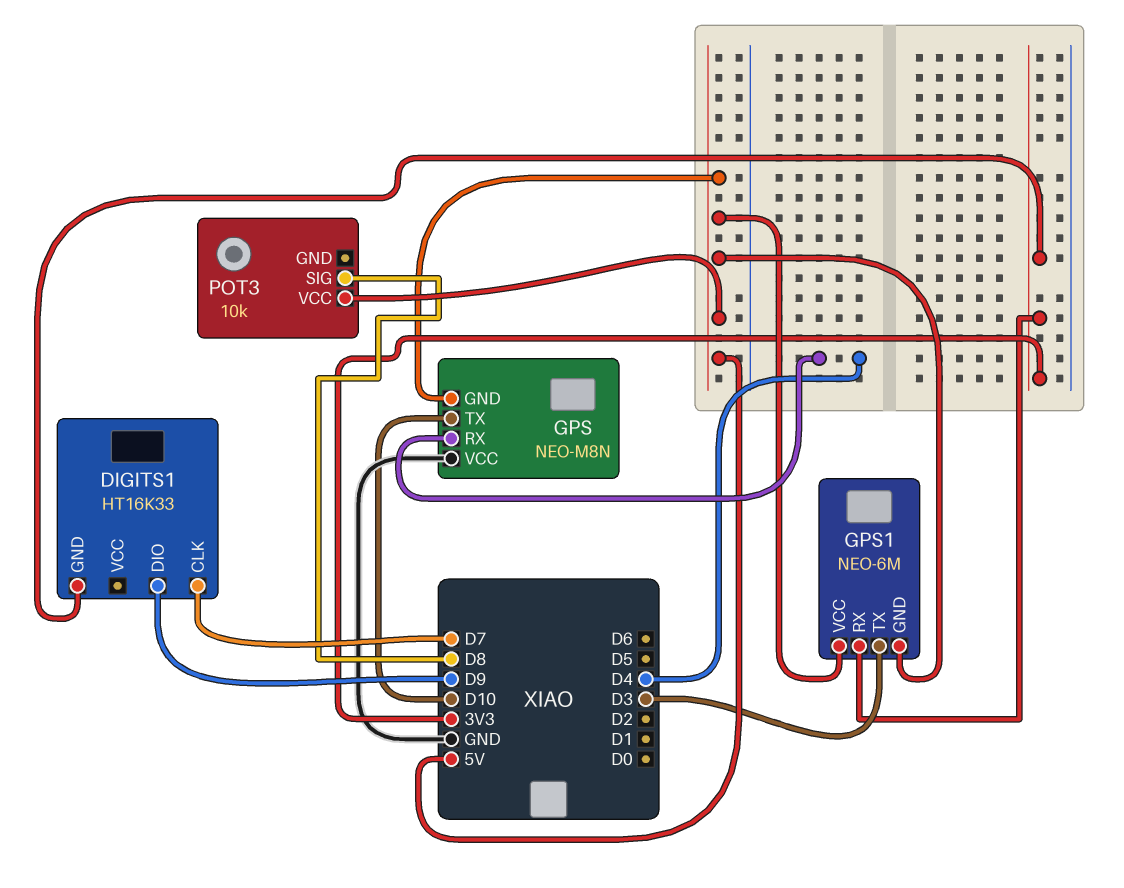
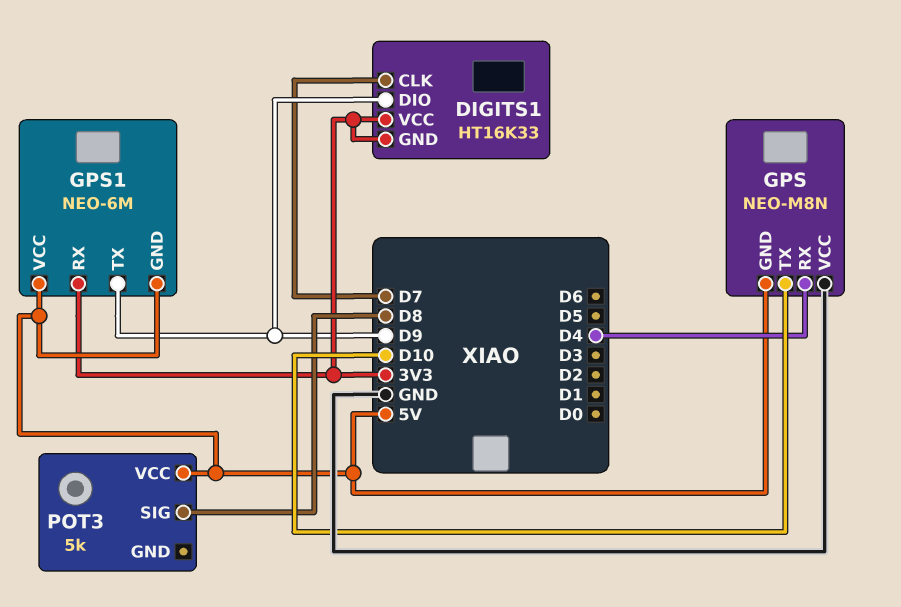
DIGITS1 pin VCC: none -> 3V3
GPS1 pin TX: D3 -> D9
POT3: 10k -> 5k

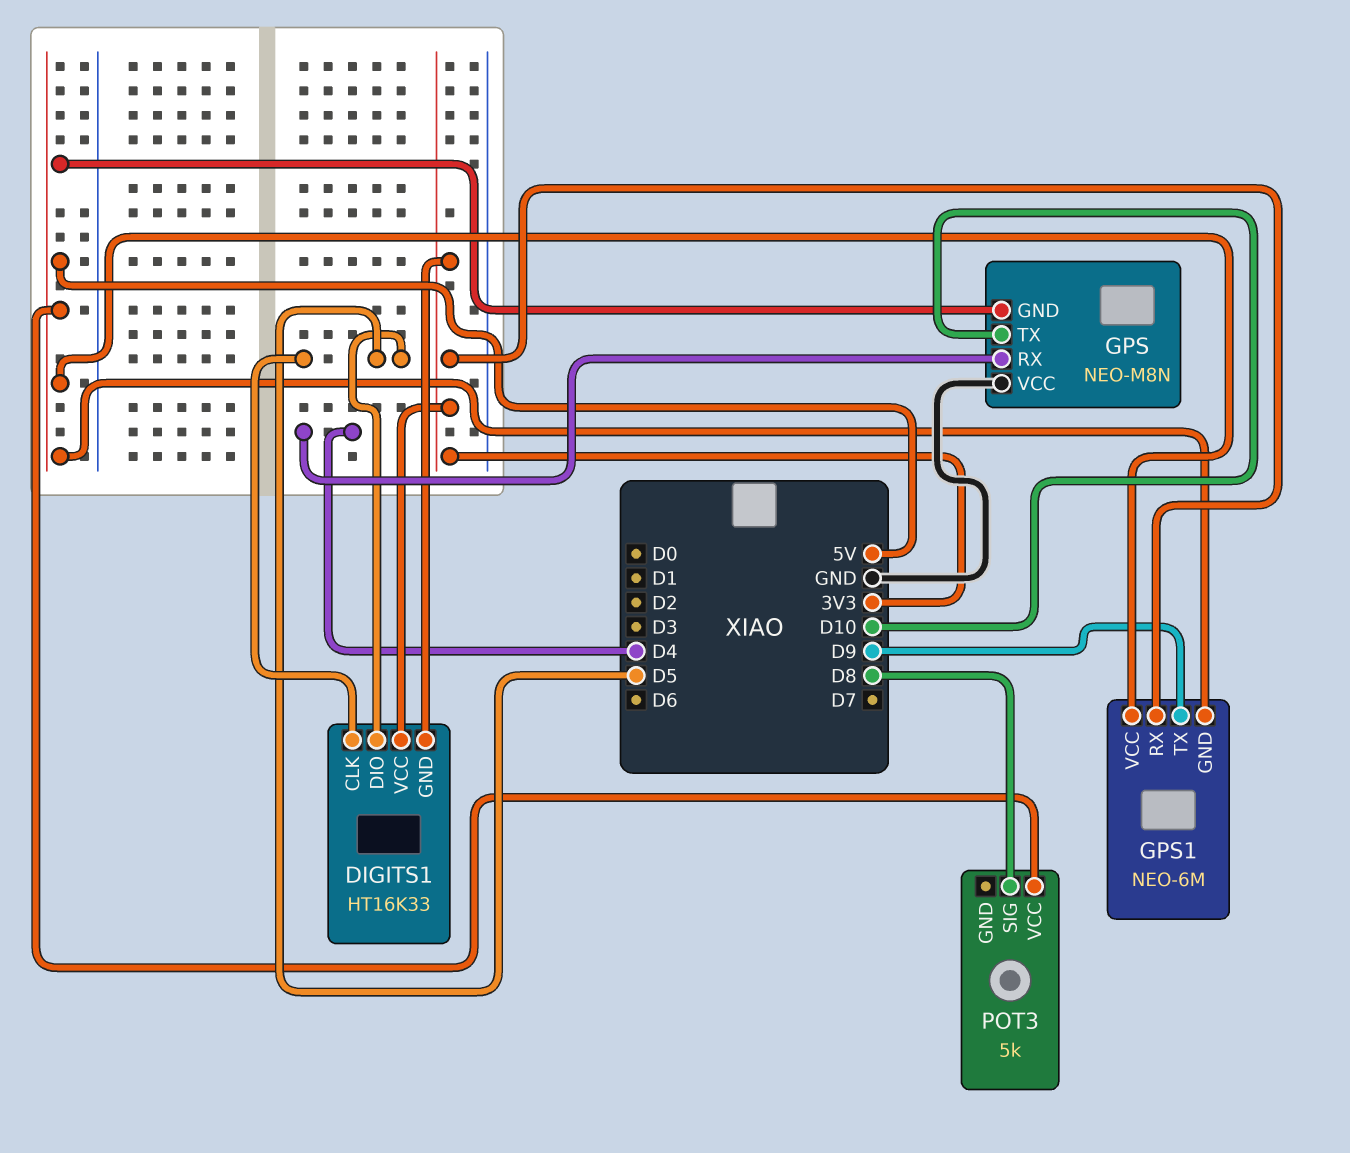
DIGITS1 pin CLK: D7 -> D5
DIGITS1 pin DIO: D9 -> D5

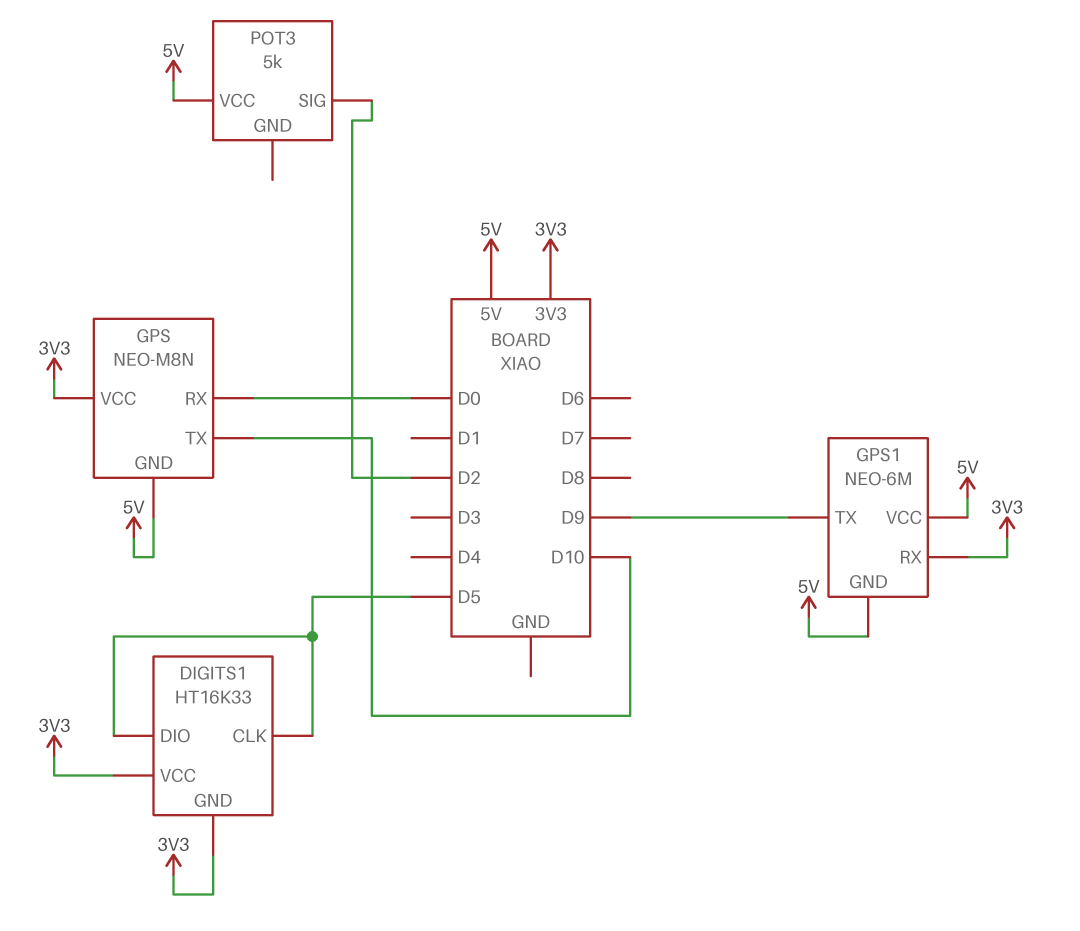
GPS pin RX: D4 -> D0
GPS pin VCC: GND -> 3V3
POT3 pin SIG: D8 -> D2

